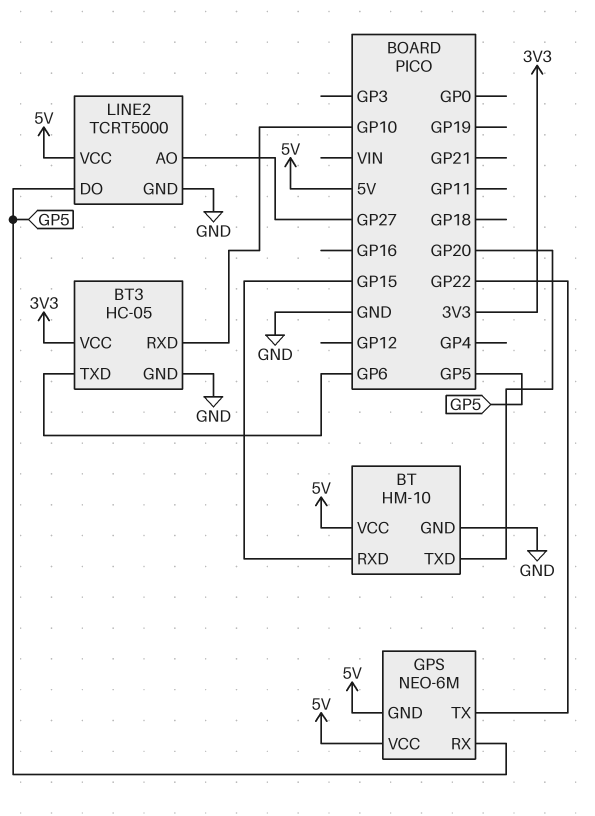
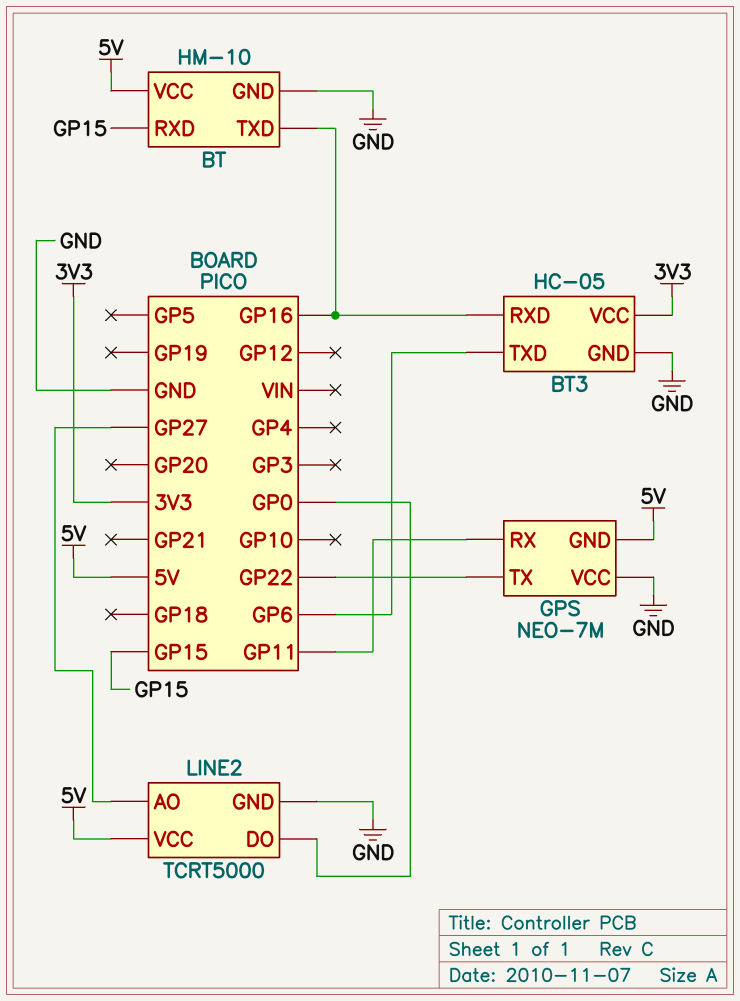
BT pin TXD: GP20 -> GP16
BT3 pin RXD: GP10 -> GP16
GPS: NEO-6M -> NEO-7M
GPS pin RX: GP5 -> GP11
GPS pin VCC: 5V -> GND
LINE2 pin DO: GP5 -> GP0

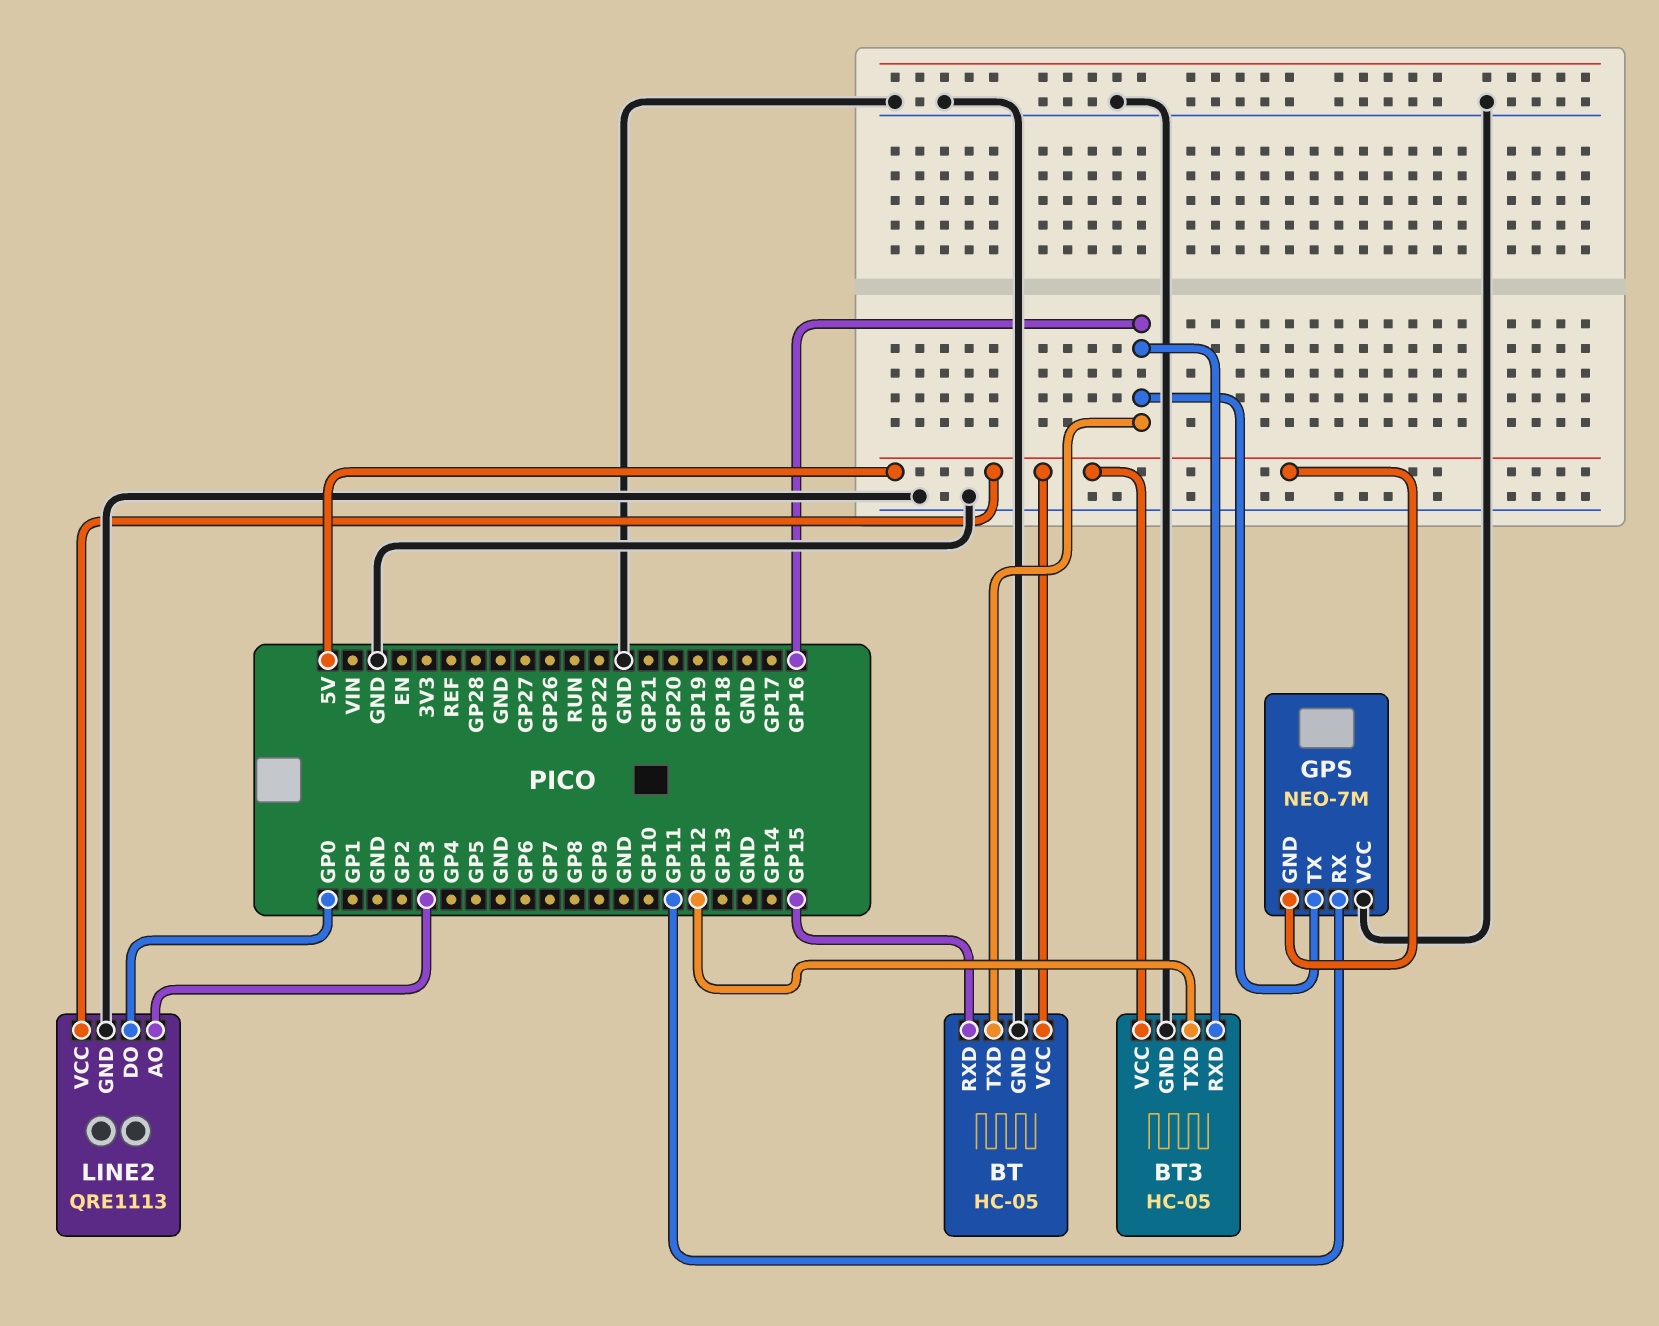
BT: HM-10 -> HC-05
BT3 pin TXD: GP6 -> GP12
BT3 pin VCC: 3V3 -> 5V
GPS pin TX: GP22 -> GP16
LINE2: TCRT5000 -> QRE1113
LINE2 pin AO: GP27 -> GP3

